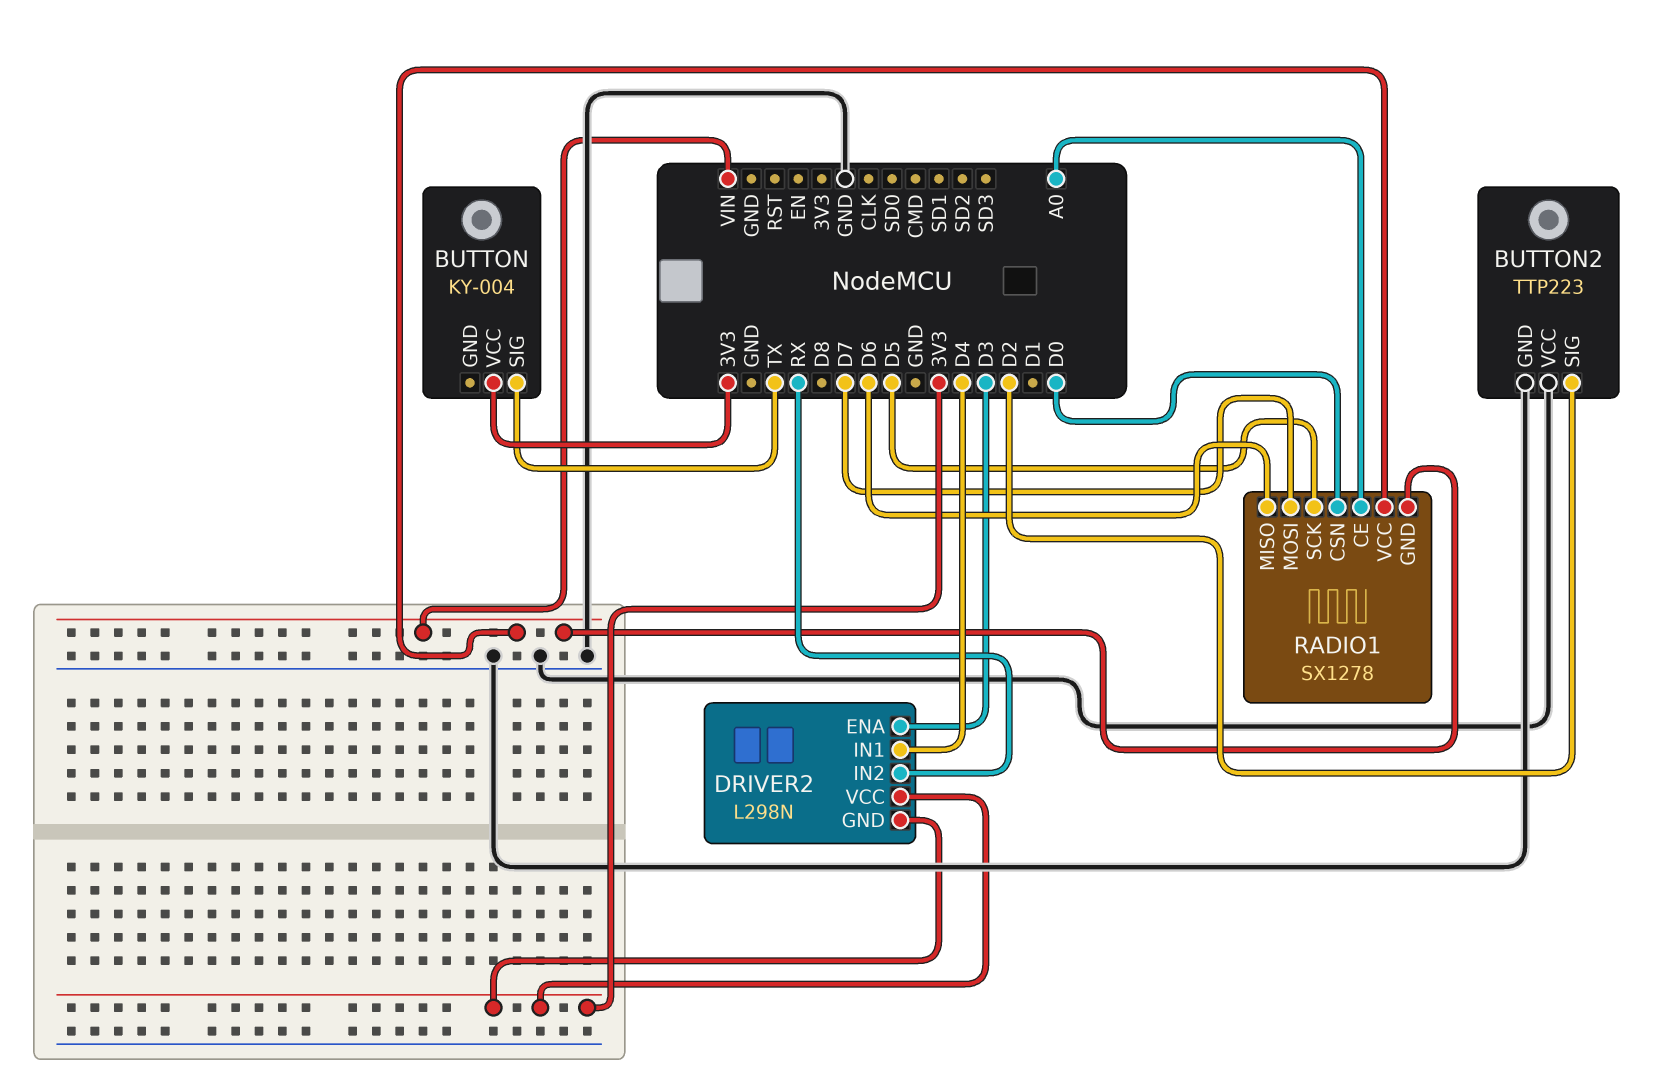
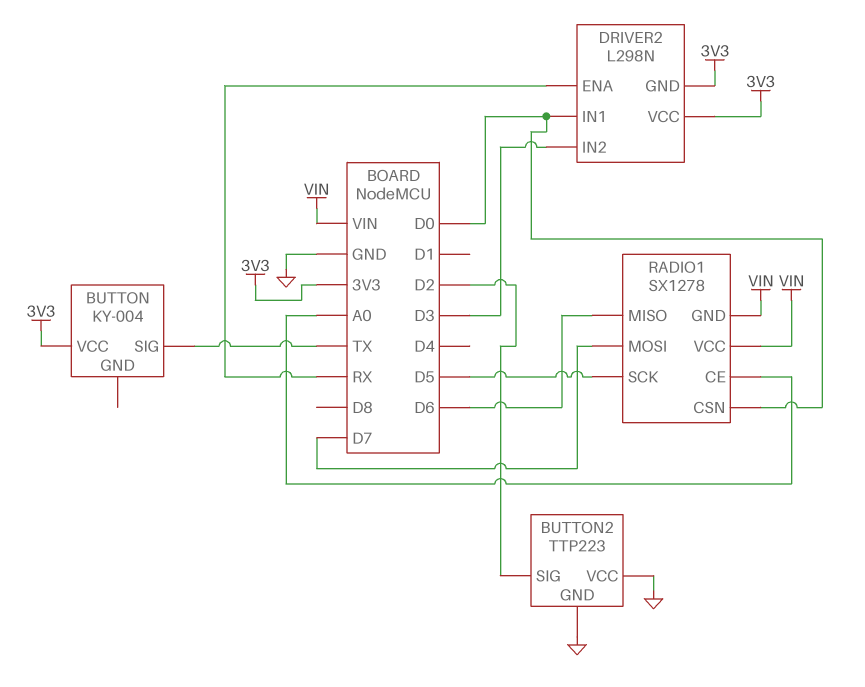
DRIVER2 pin ENA: D3 -> RX
DRIVER2 pin IN1: D4 -> D0
DRIVER2 pin IN2: RX -> D3

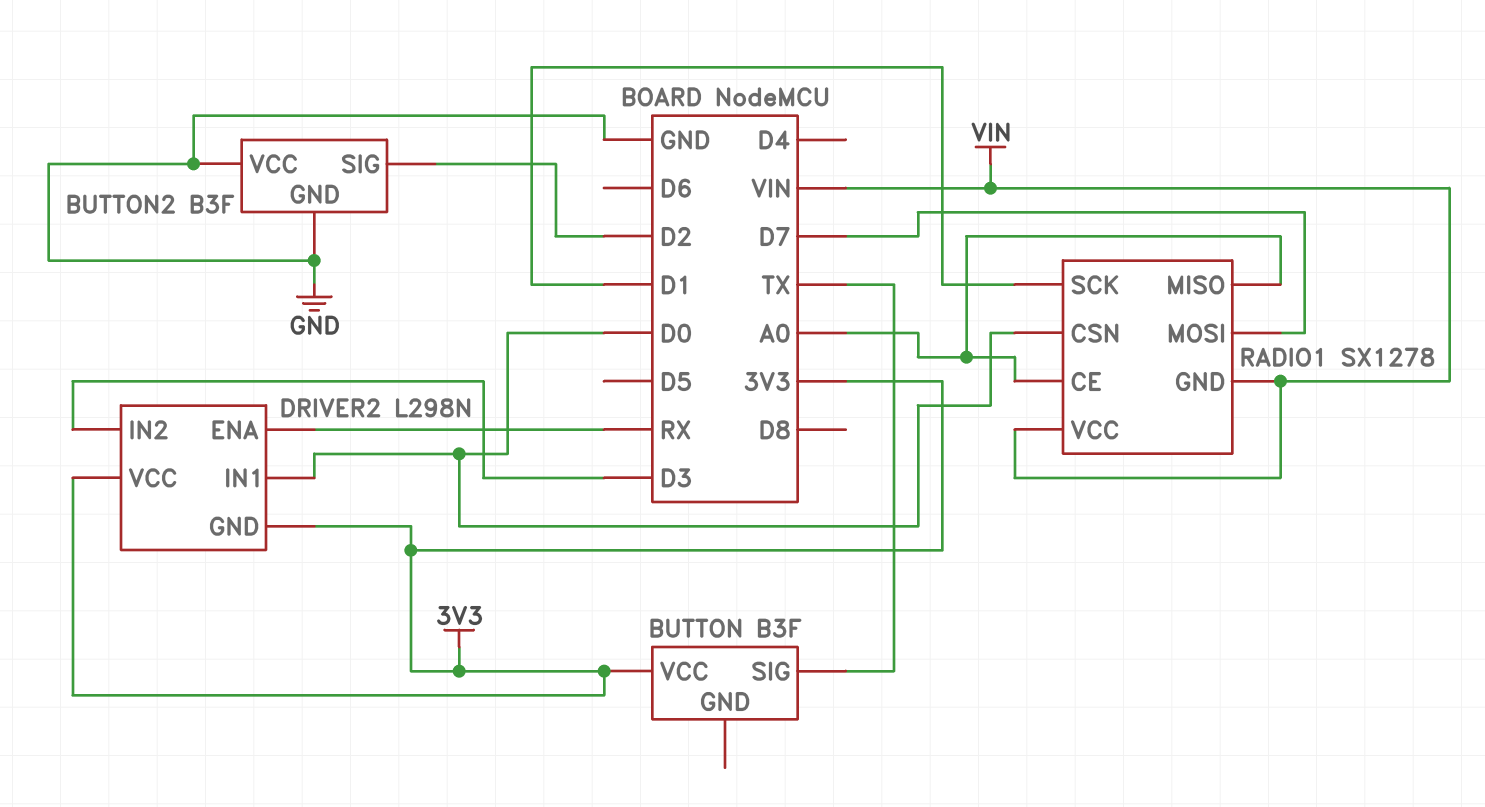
BUTTON: KY-004 -> B3F
BUTTON2: TTP223 -> B3F
RADIO1 pin MISO: D6 -> A0
RADIO1 pin SCK: D5 -> D1

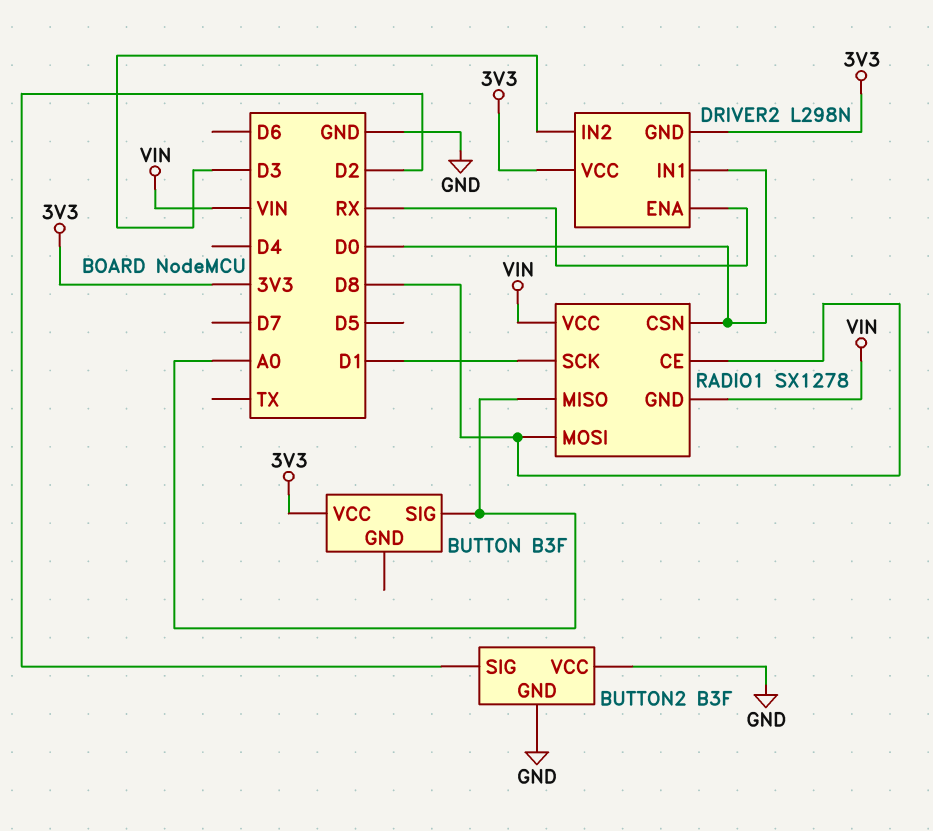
BUTTON pin SIG: TX -> A0
RADIO1 pin CE: A0 -> D8
RADIO1 pin MOSI: D7 -> D8

